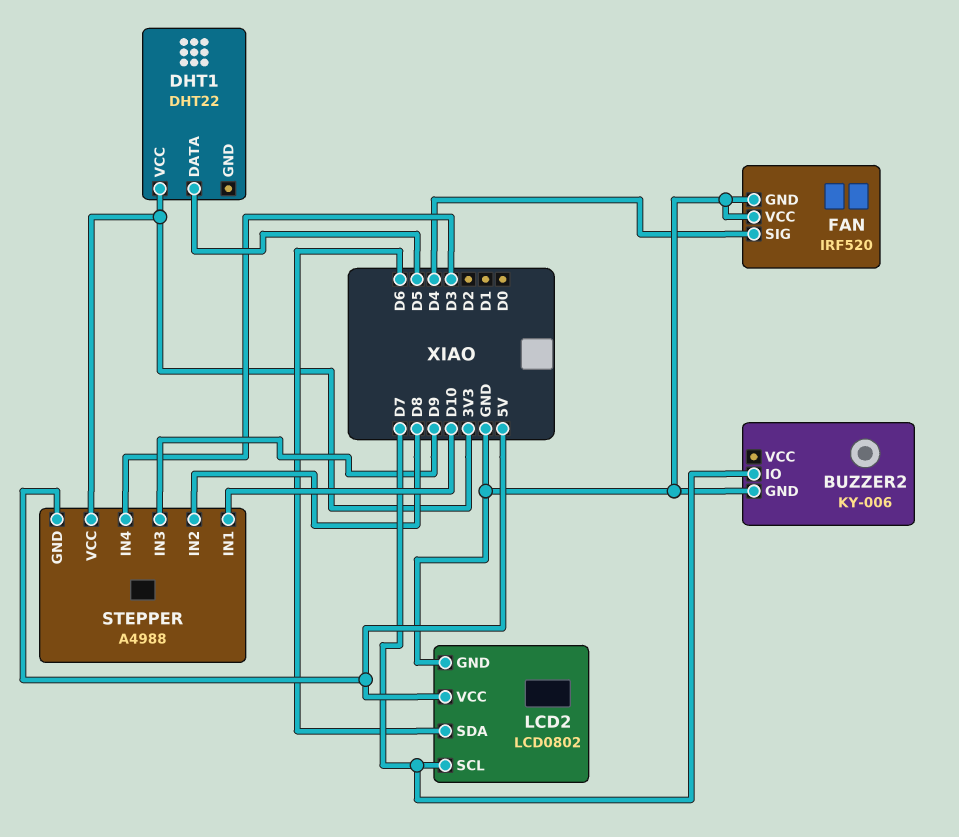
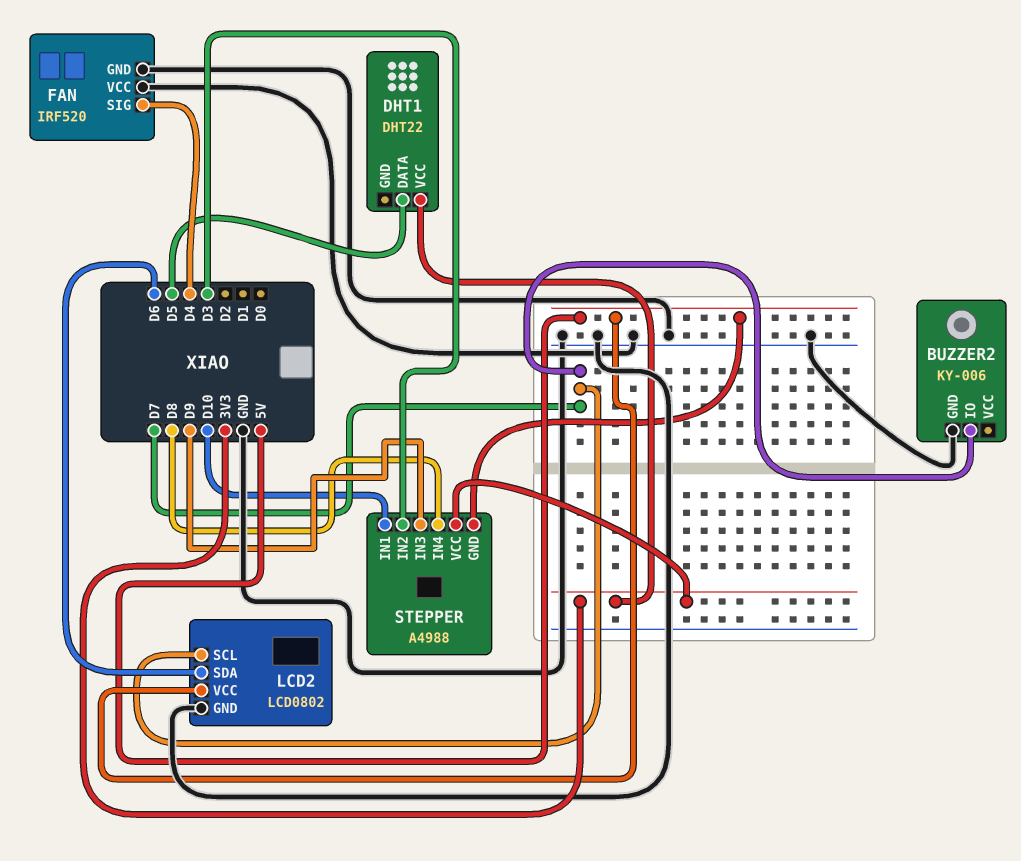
STEPPER pin IN2: D8 -> D3
STEPPER pin IN4: D3 -> D8

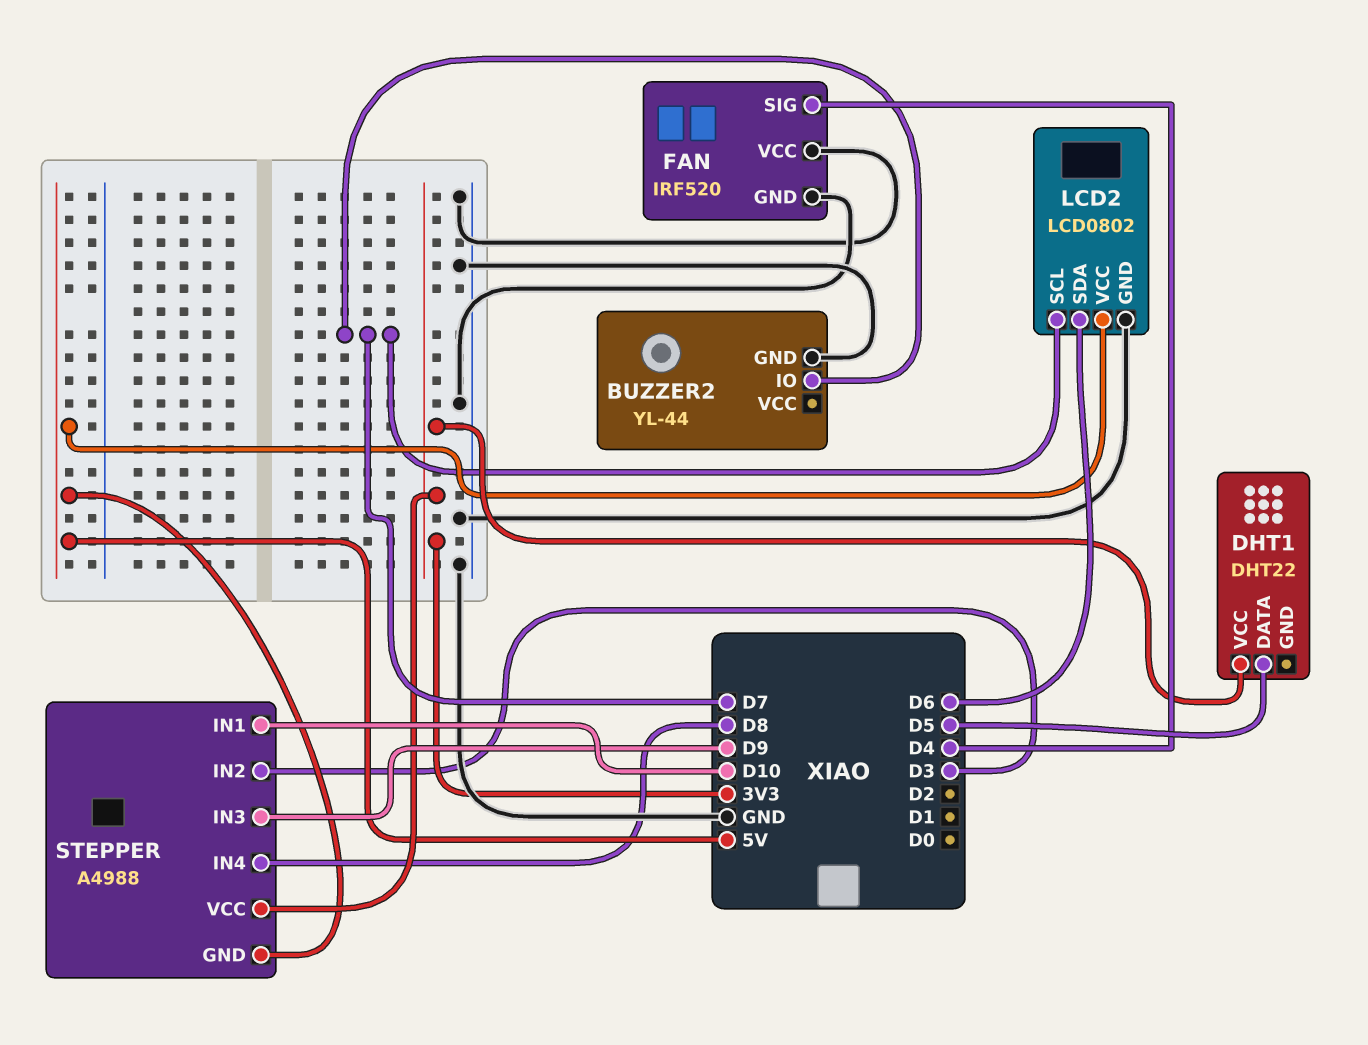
BUZZER2: KY-006 -> YL-44

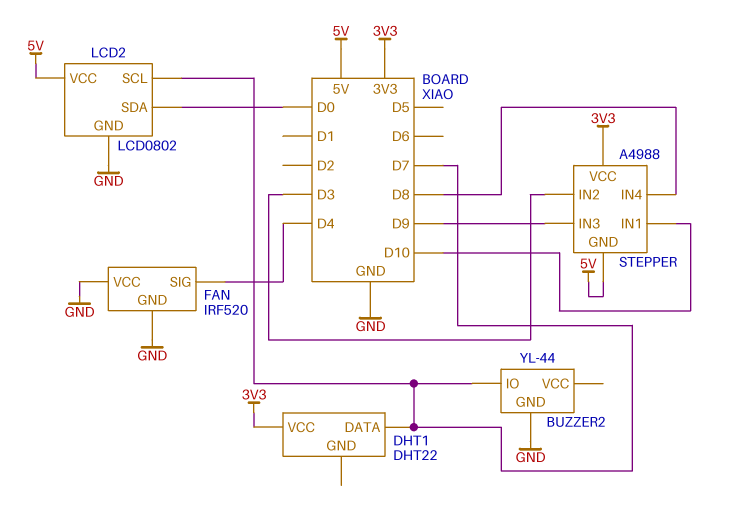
DHT1 pin DATA: D5 -> D7
LCD2 pin SDA: D6 -> D0

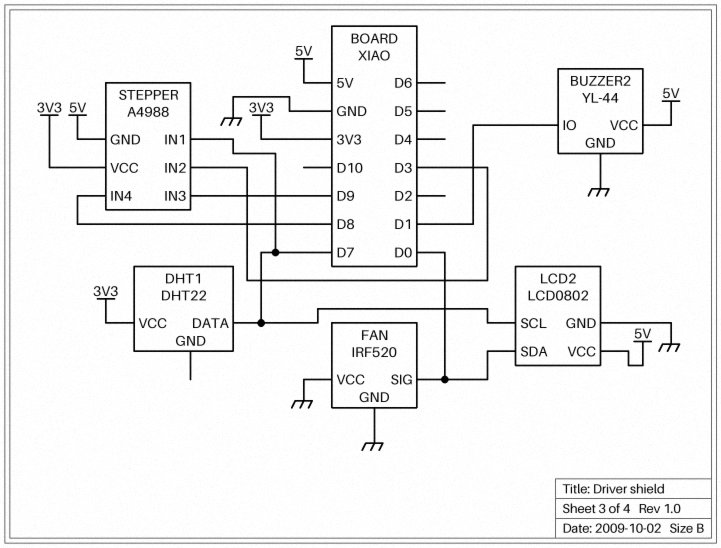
BUZZER2 pin IO: D7 -> D1
BUZZER2 pin VCC: none -> 5V
FAN pin SIG: D4 -> D0
STEPPER pin IN1: D10 -> D7

